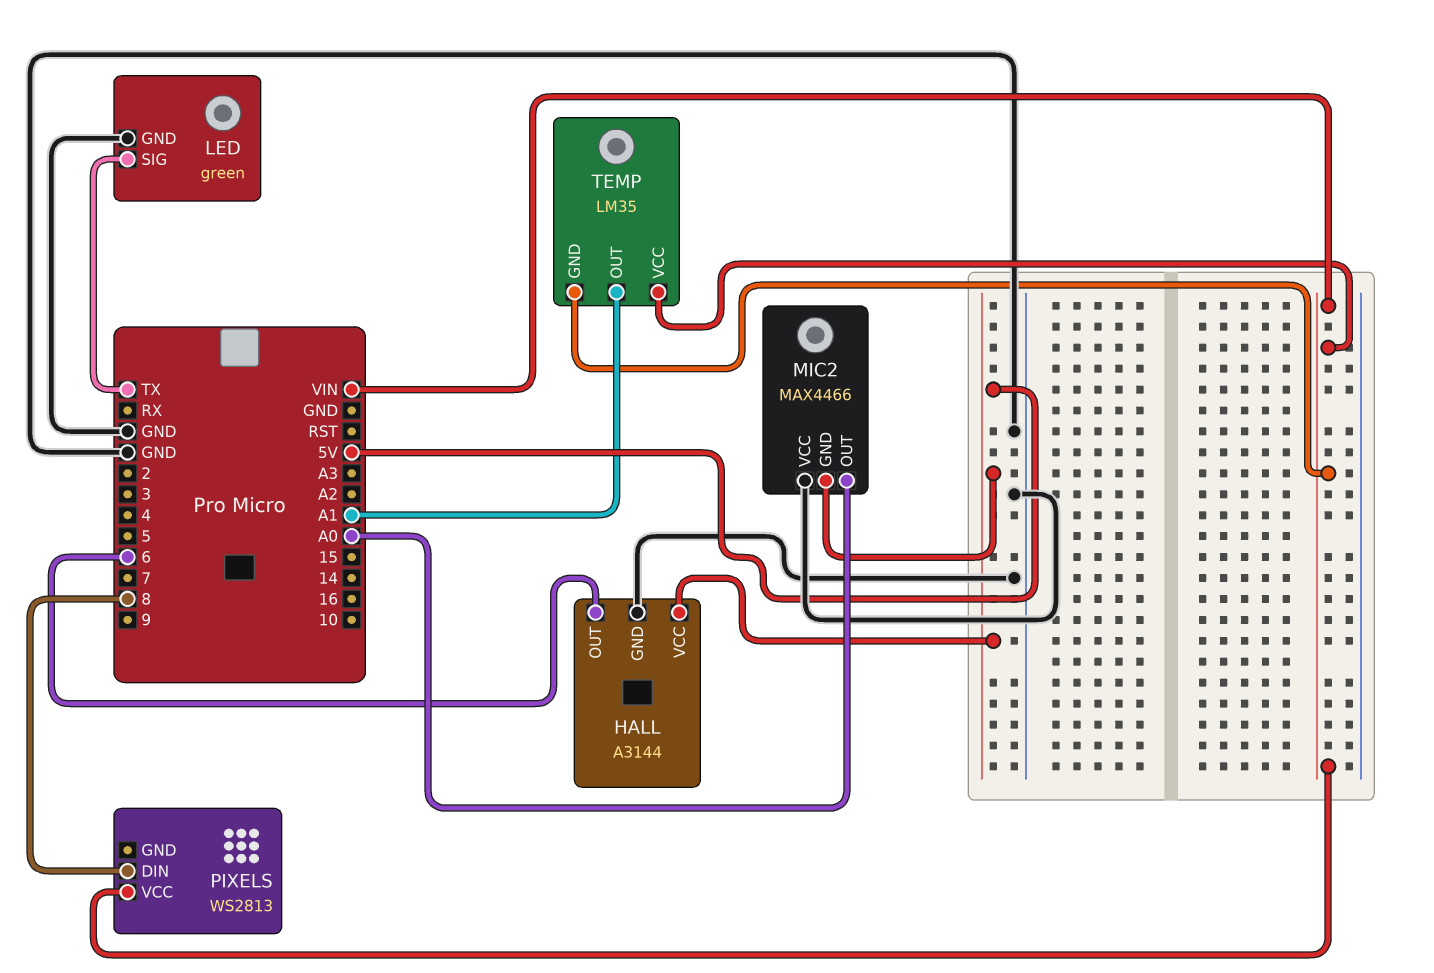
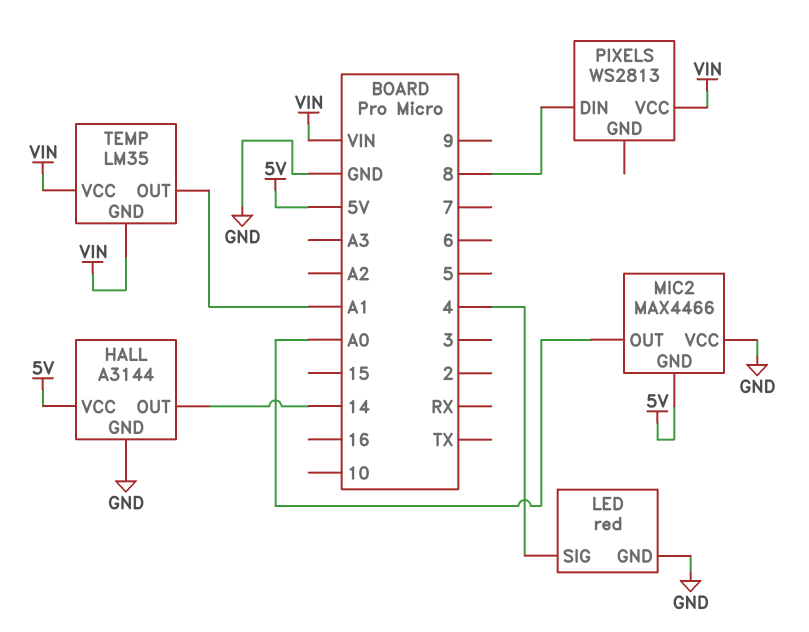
HALL pin OUT: 6 -> 14
LED: green -> red
LED pin SIG: TX -> 4

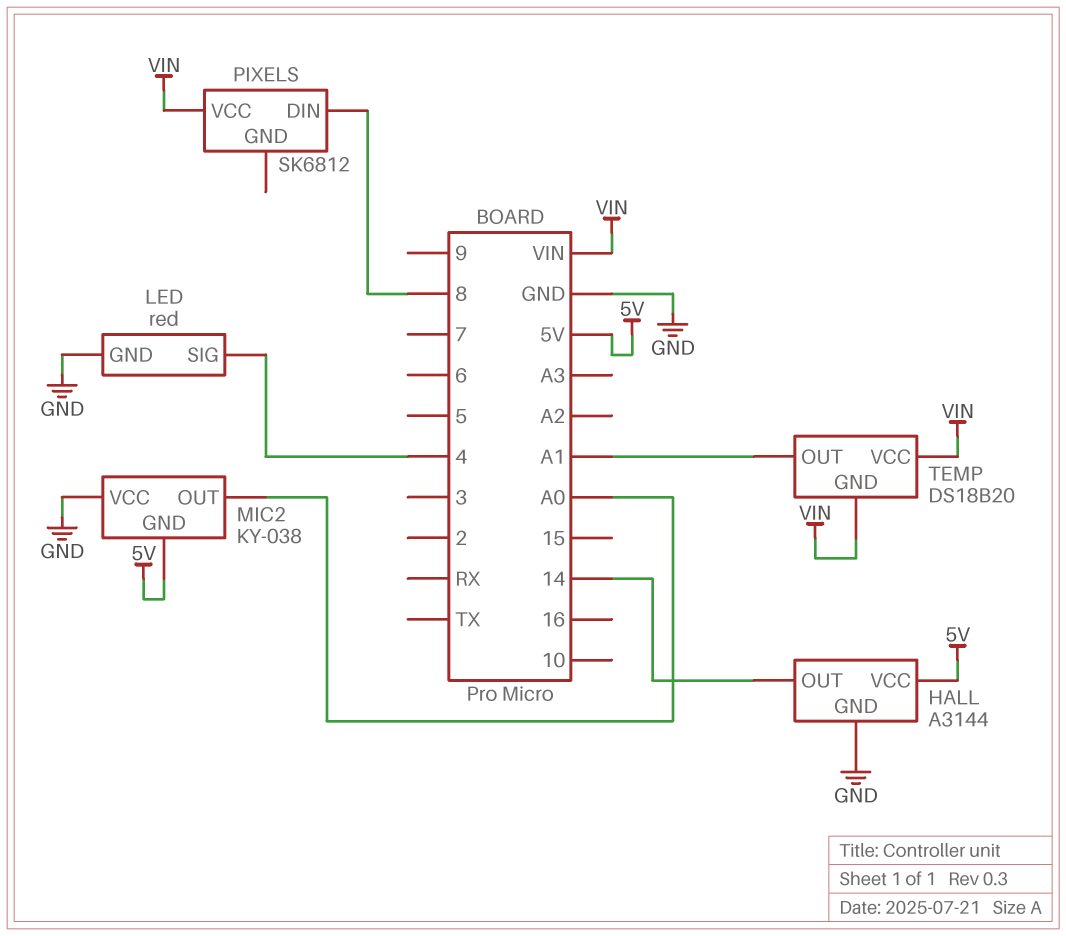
MIC2: MAX4466 -> KY-038
PIXELS: WS2813 -> SK6812
TEMP: LM35 -> DS18B20

